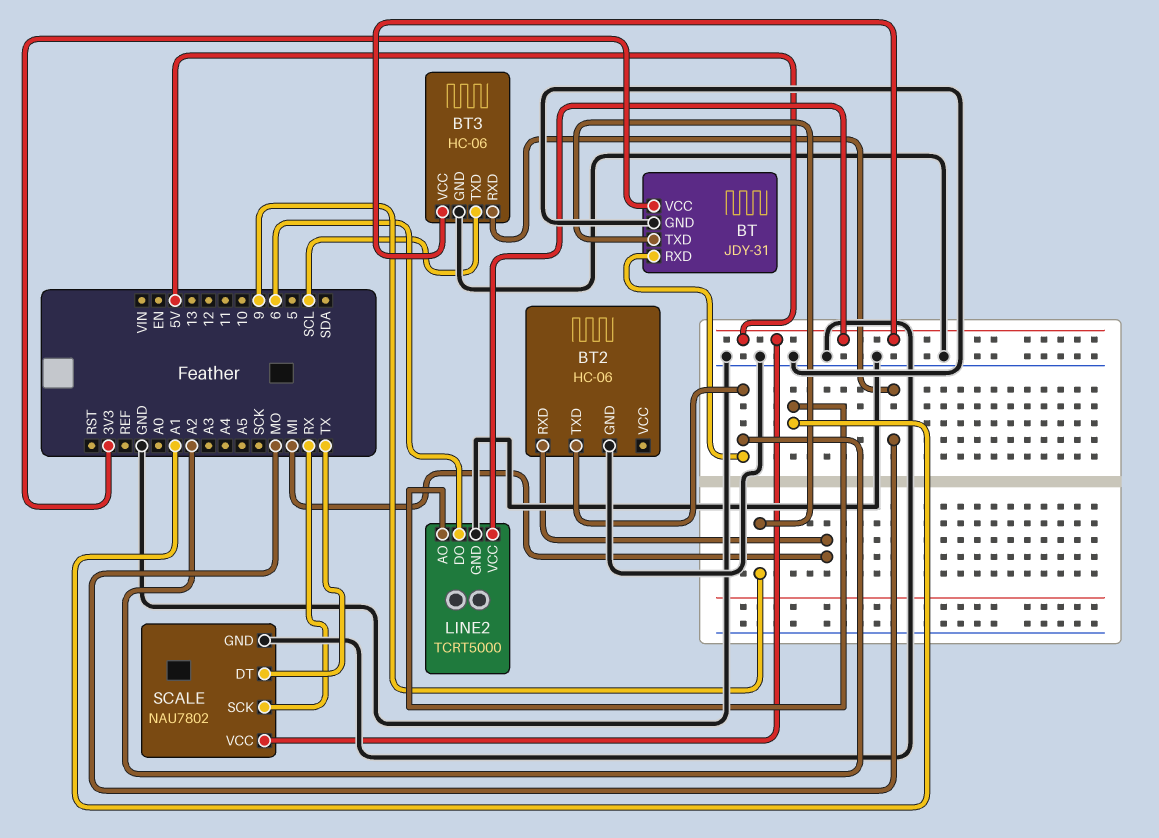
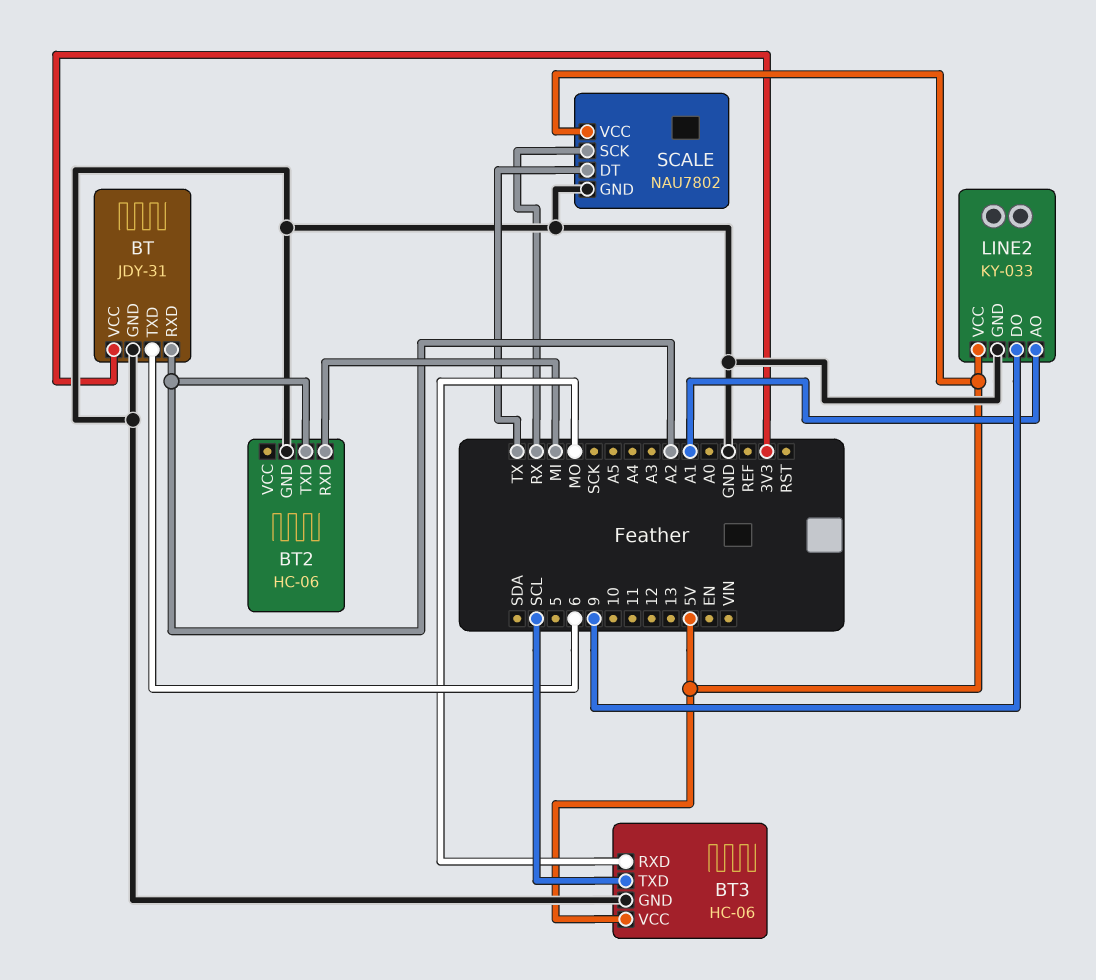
BT pin TXD: 9 -> 6
LINE2: TCRT5000 -> KY-033
LINE2 pin DO: 6 -> 9

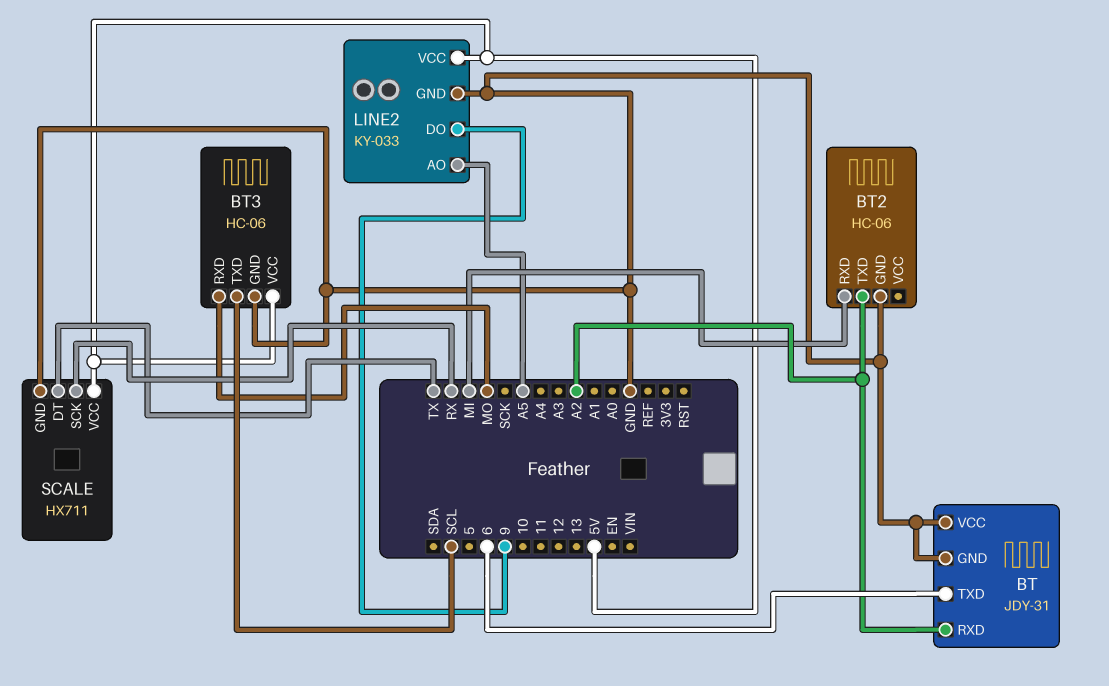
BT pin VCC: 3V3 -> GND
LINE2 pin AO: A1 -> A5
SCALE: NAU7802 -> HX711

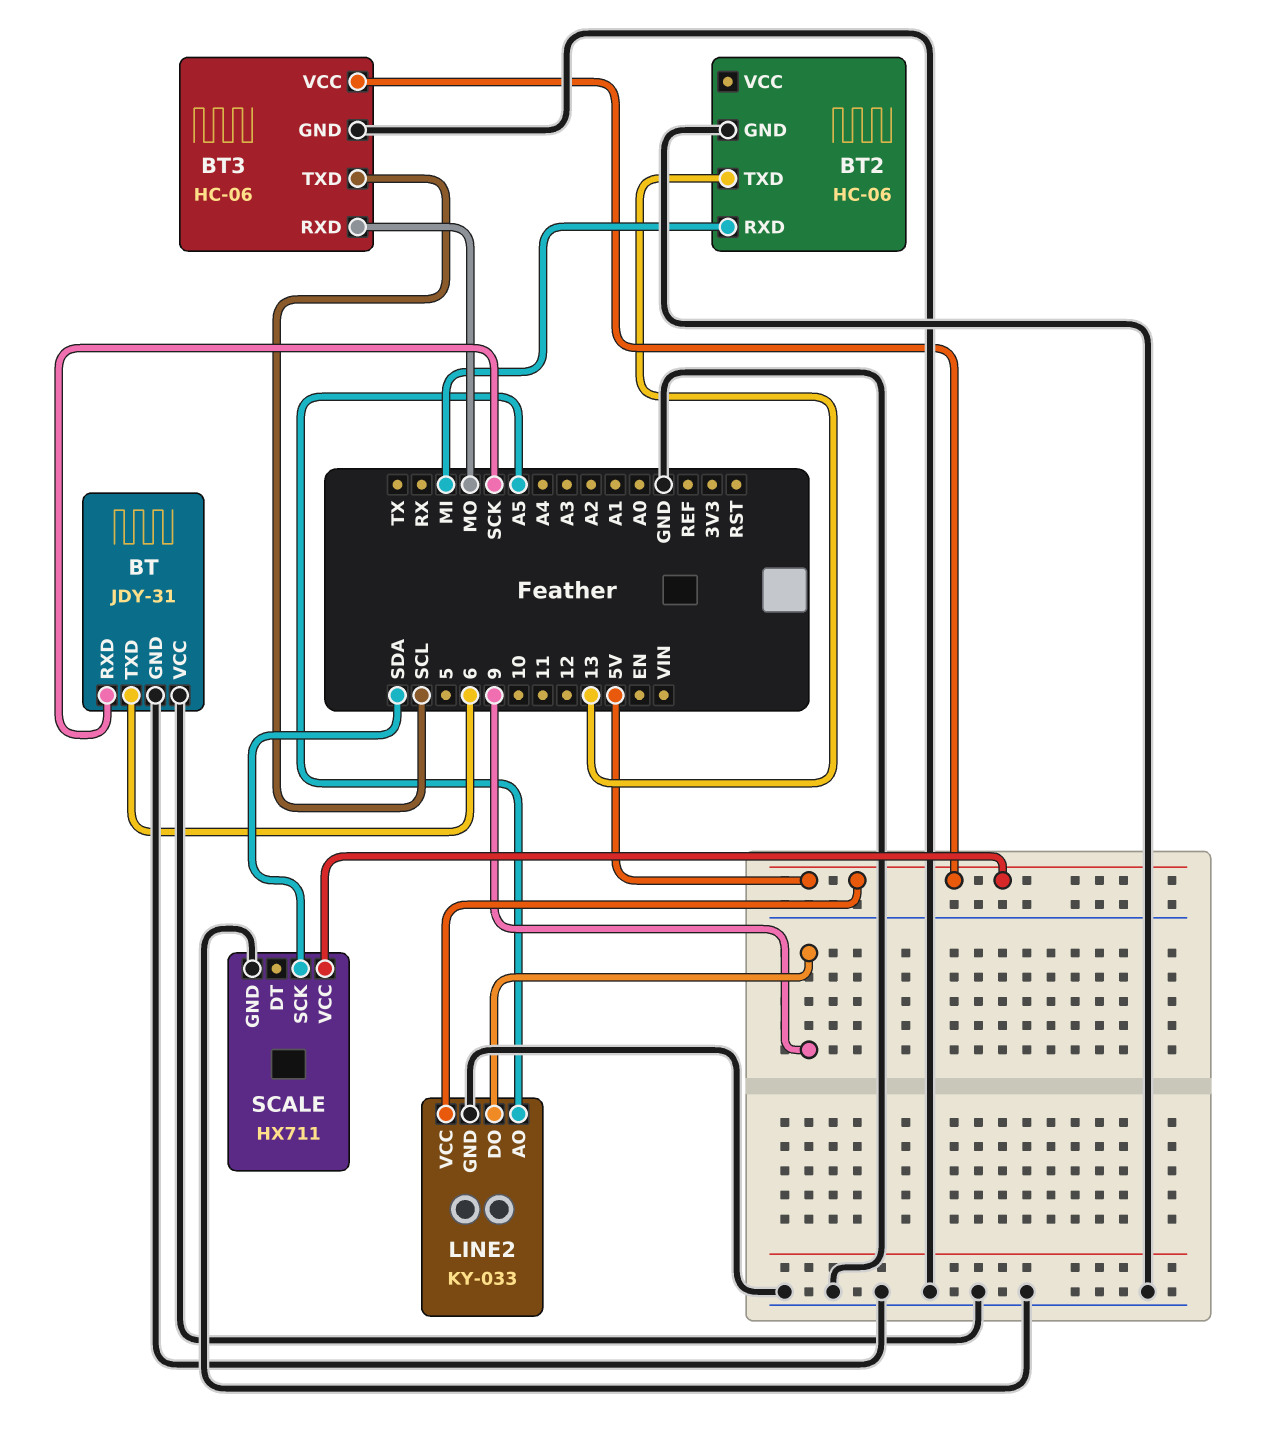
BT pin RXD: A2 -> SCK
BT2 pin TXD: A2 -> 13
SCALE pin DT: TX -> none
SCALE pin SCK: RX -> SDA

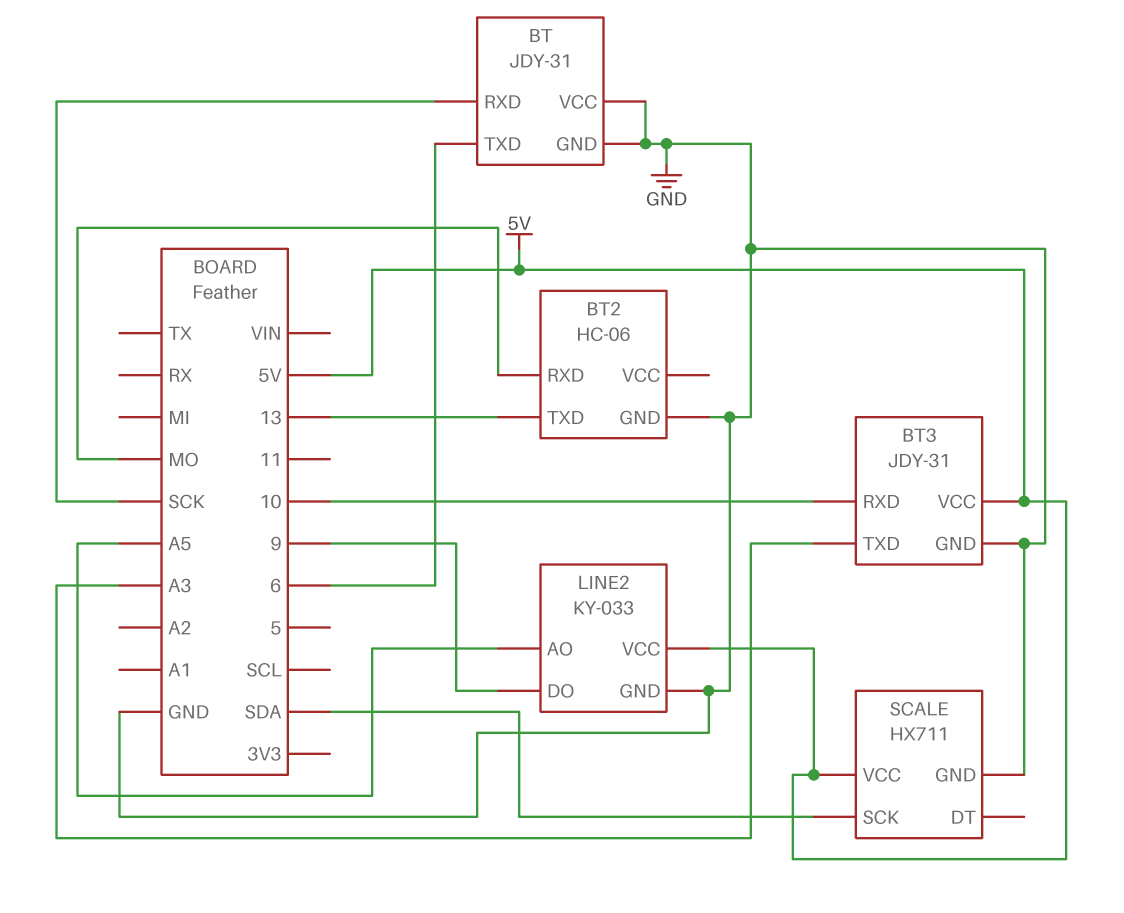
BT2 pin RXD: MI -> MO
BT3: HC-06 -> JDY-31
BT3 pin RXD: MO -> 10
BT3 pin TXD: SCL -> A3

